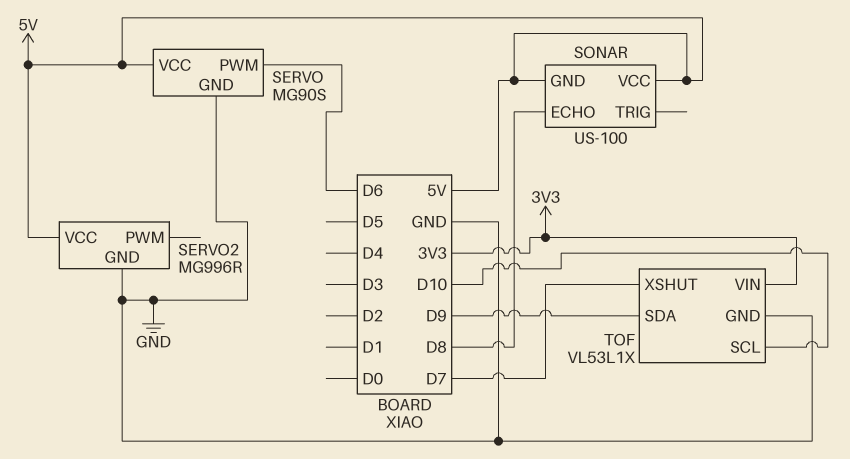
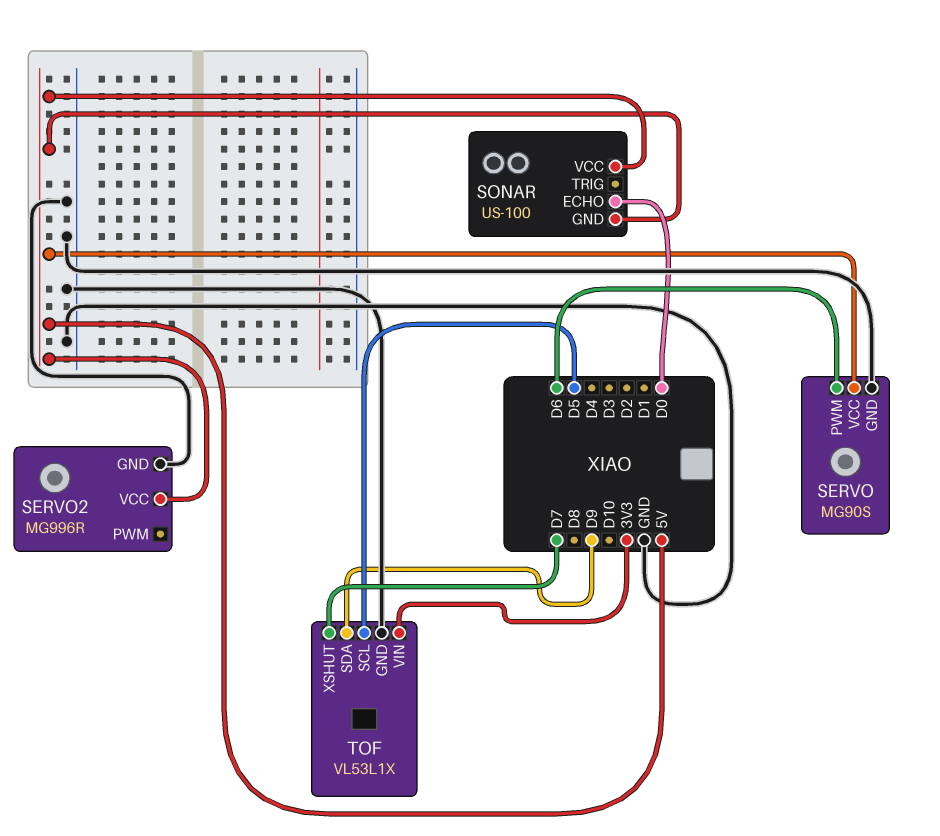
SONAR pin ECHO: D8 -> D0
TOF pin SCL: D10 -> D5

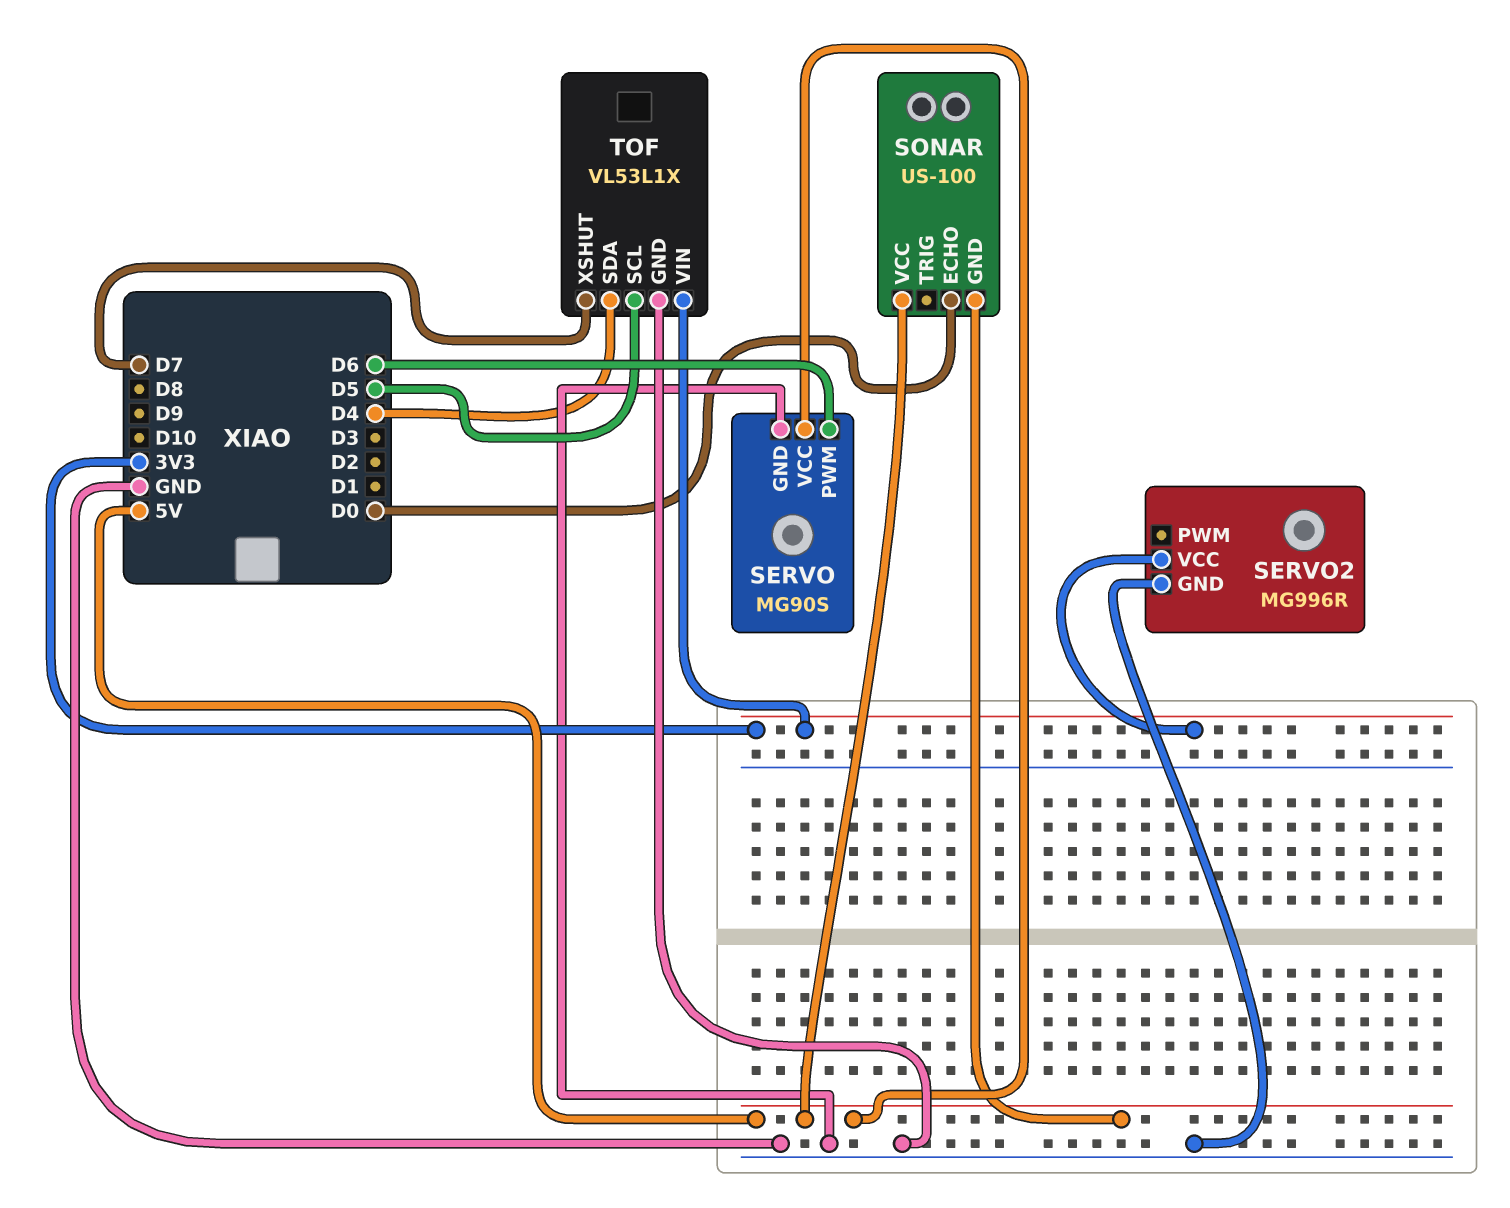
SERVO2 pin VCC: 5V -> 3V3
TOF pin SDA: D9 -> D4

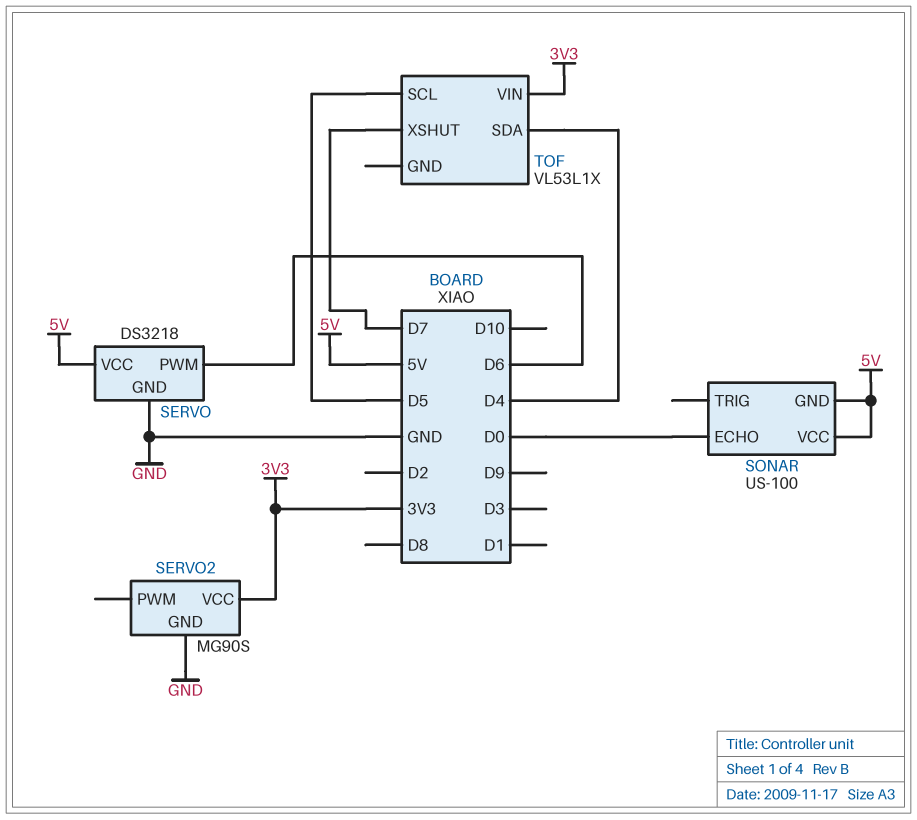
SERVO: MG90S -> DS3218
SERVO2: MG996R -> MG90S
TOF pin GND: GND -> none

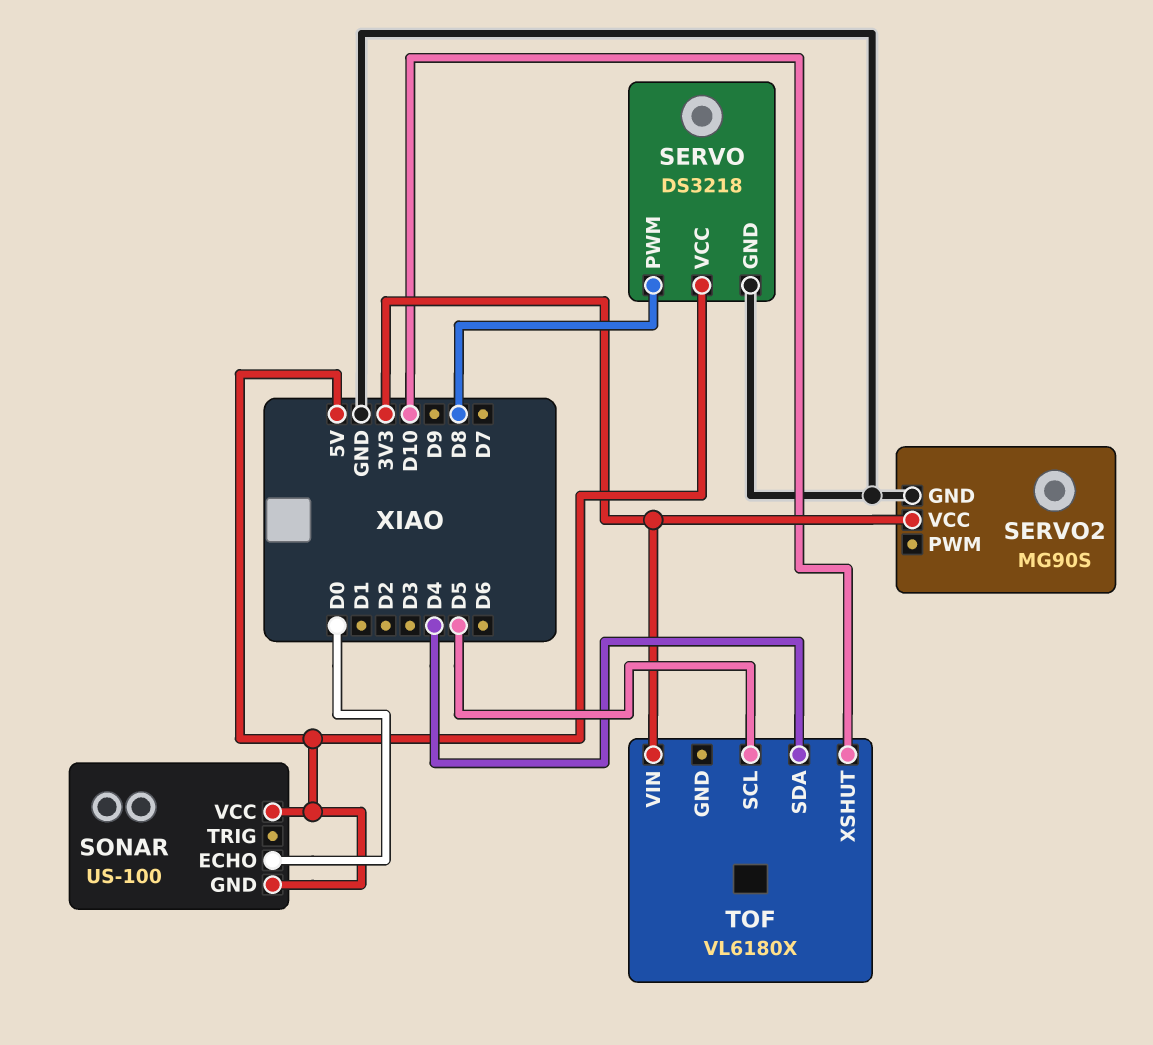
SERVO pin PWM: D6 -> D8
TOF: VL53L1X -> VL6180X
TOF pin XSHUT: D7 -> D10

